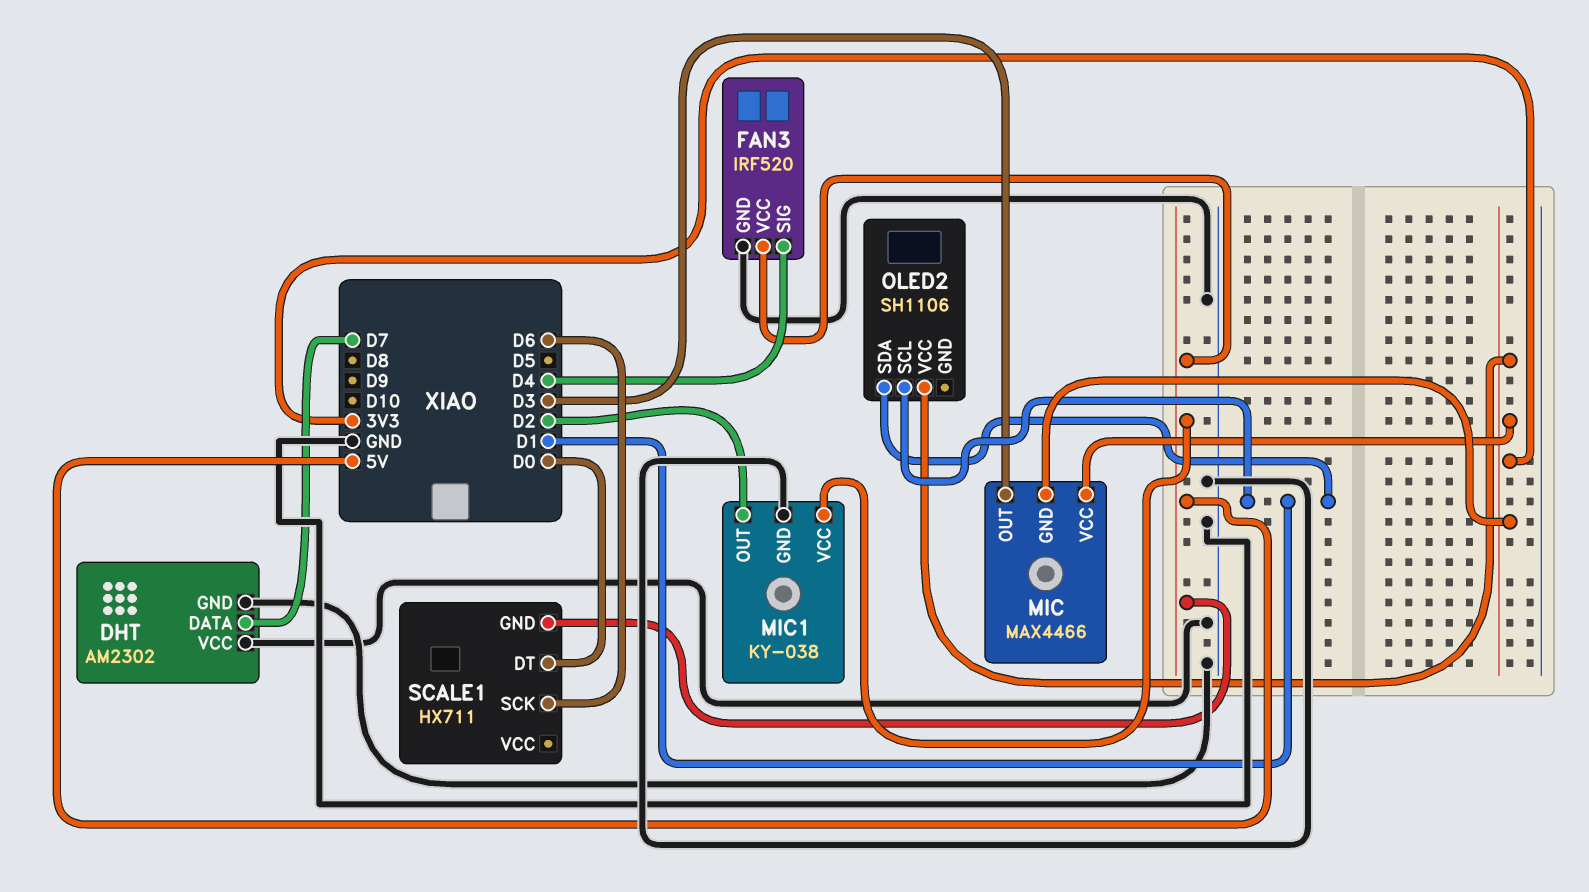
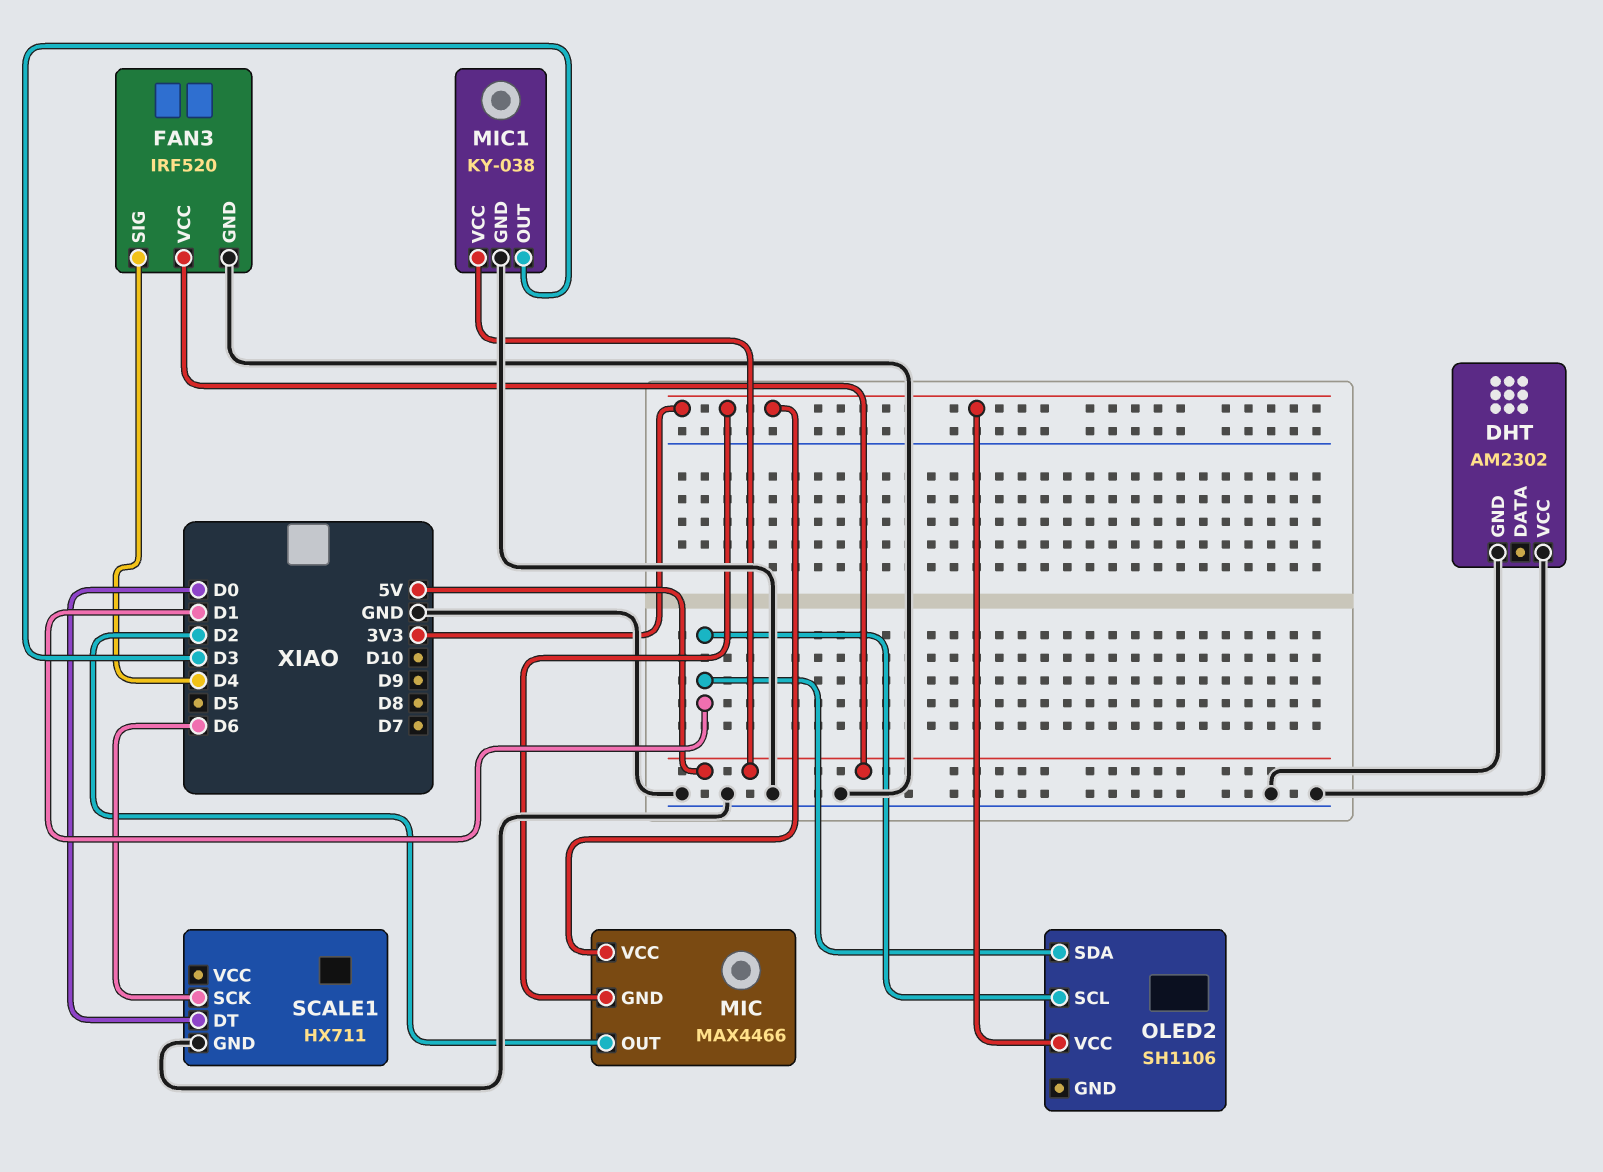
DHT pin DATA: D7 -> none
MIC pin OUT: D3 -> D2
MIC1 pin OUT: D2 -> D3
SCALE1 pin GND: 5V -> GND

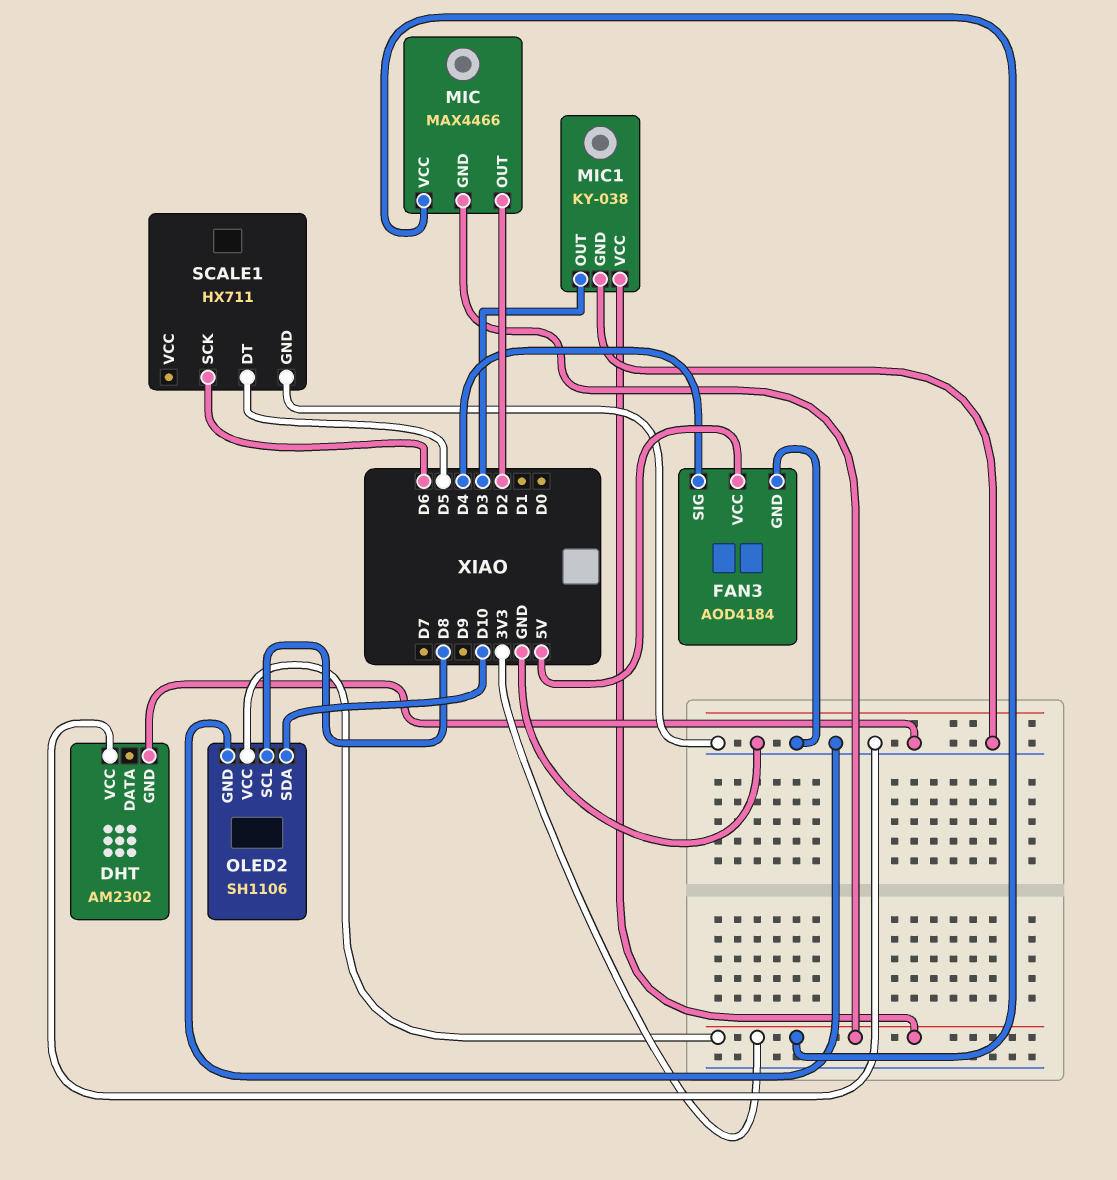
FAN3: IRF520 -> AOD4184
MIC1 pin VCC: 5V -> 3V3
OLED2 pin GND: none -> GND
OLED2 pin SCL: D1 -> D8
OLED2 pin SDA: D1 -> D10
SCALE1 pin DT: D0 -> D5

